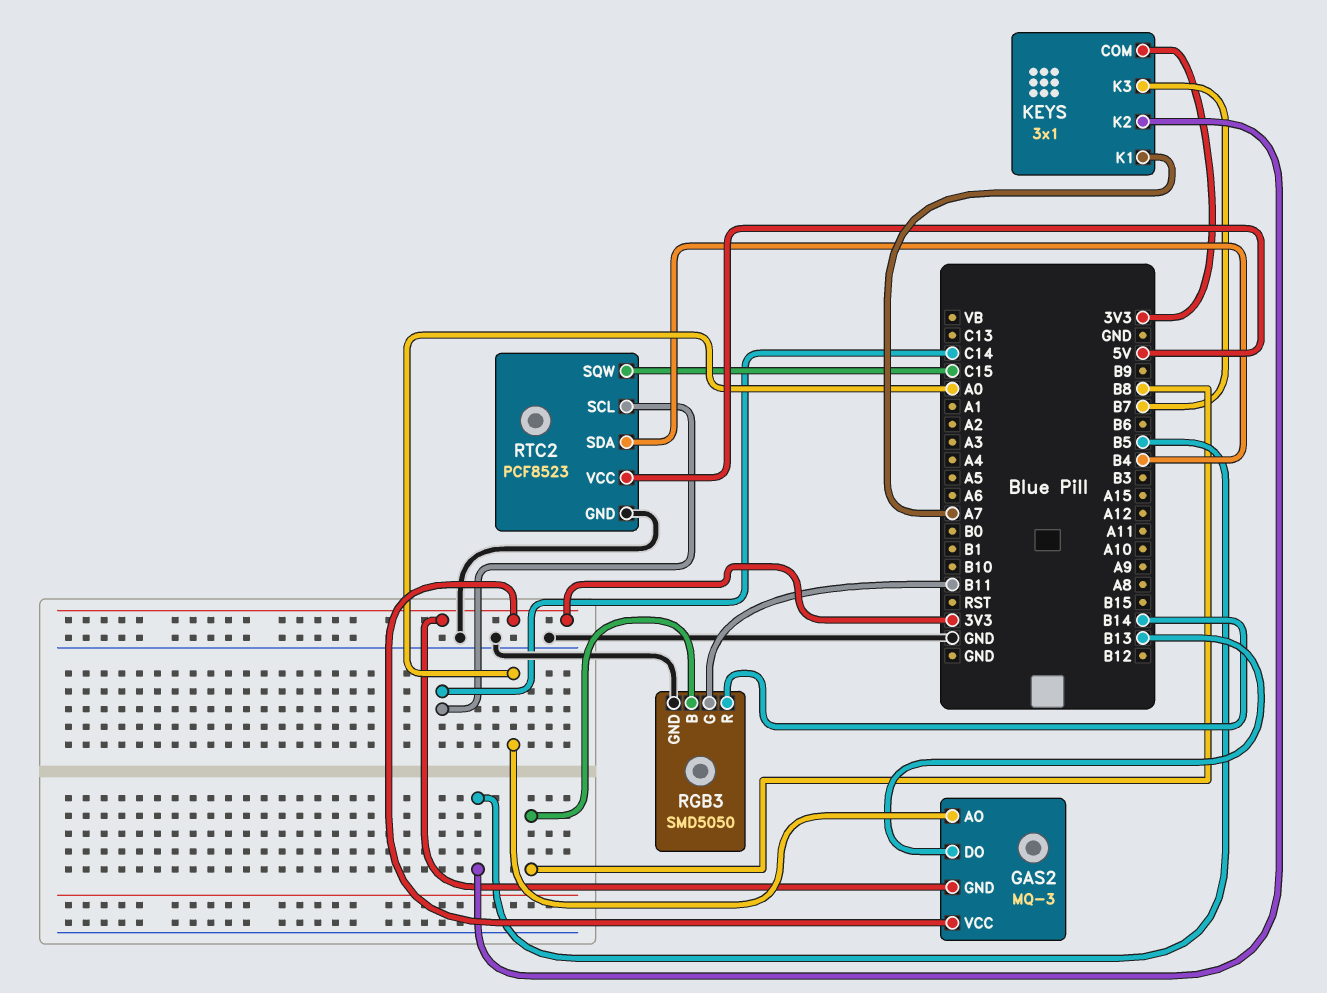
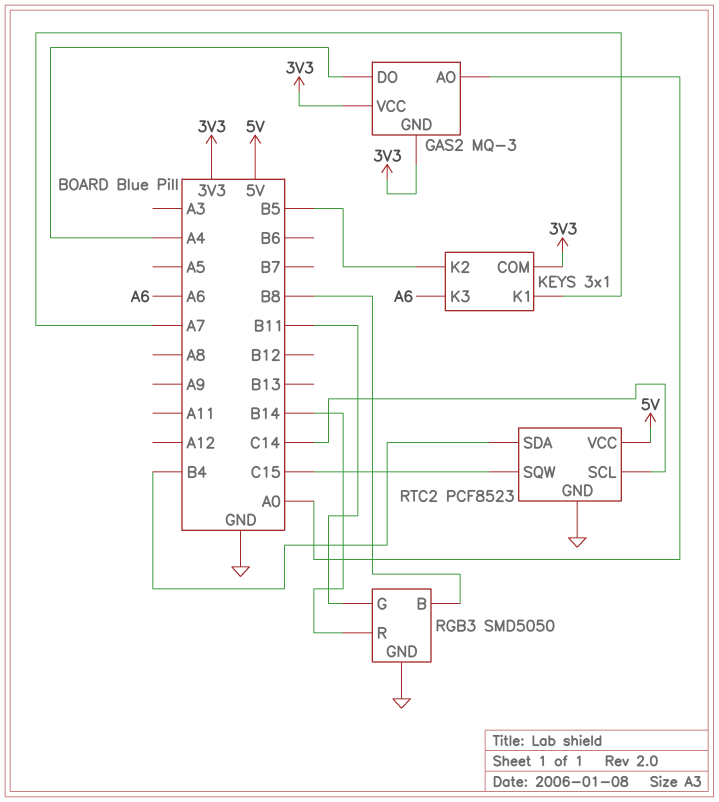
GAS2 pin DO: B13 -> A4
KEYS pin K3: B7 -> A6

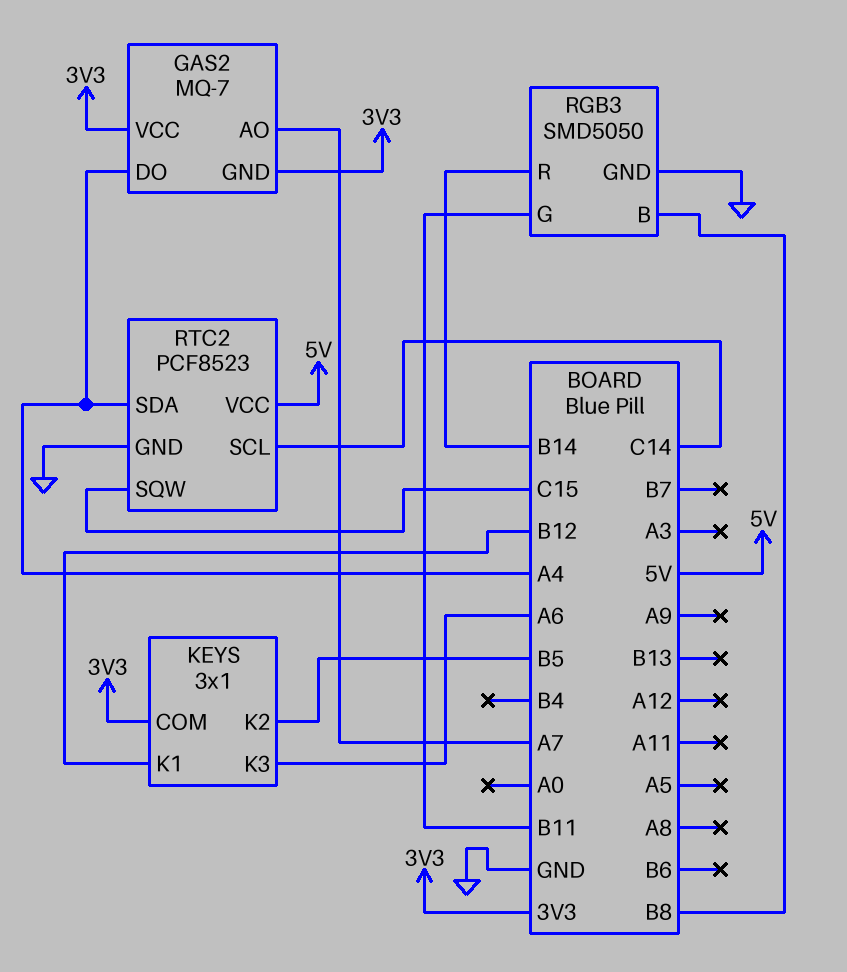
GAS2: MQ-3 -> MQ-7
GAS2 pin AO: A0 -> A7
KEYS pin K1: A7 -> B12
RTC2 pin SDA: B4 -> A4

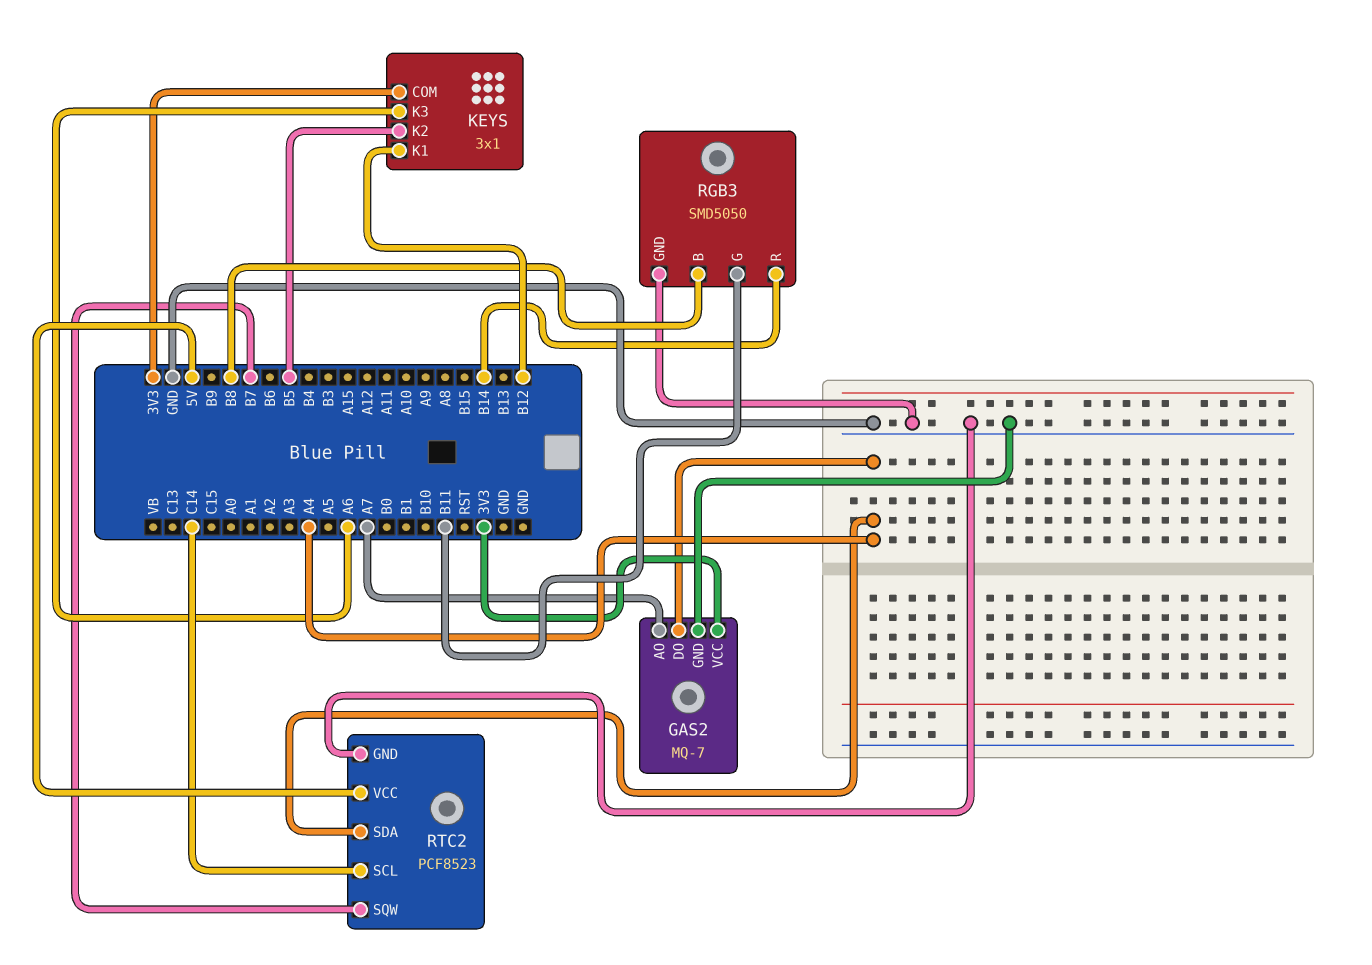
GAS2 pin GND: 3V3 -> GND
RTC2 pin SQW: C15 -> B7

